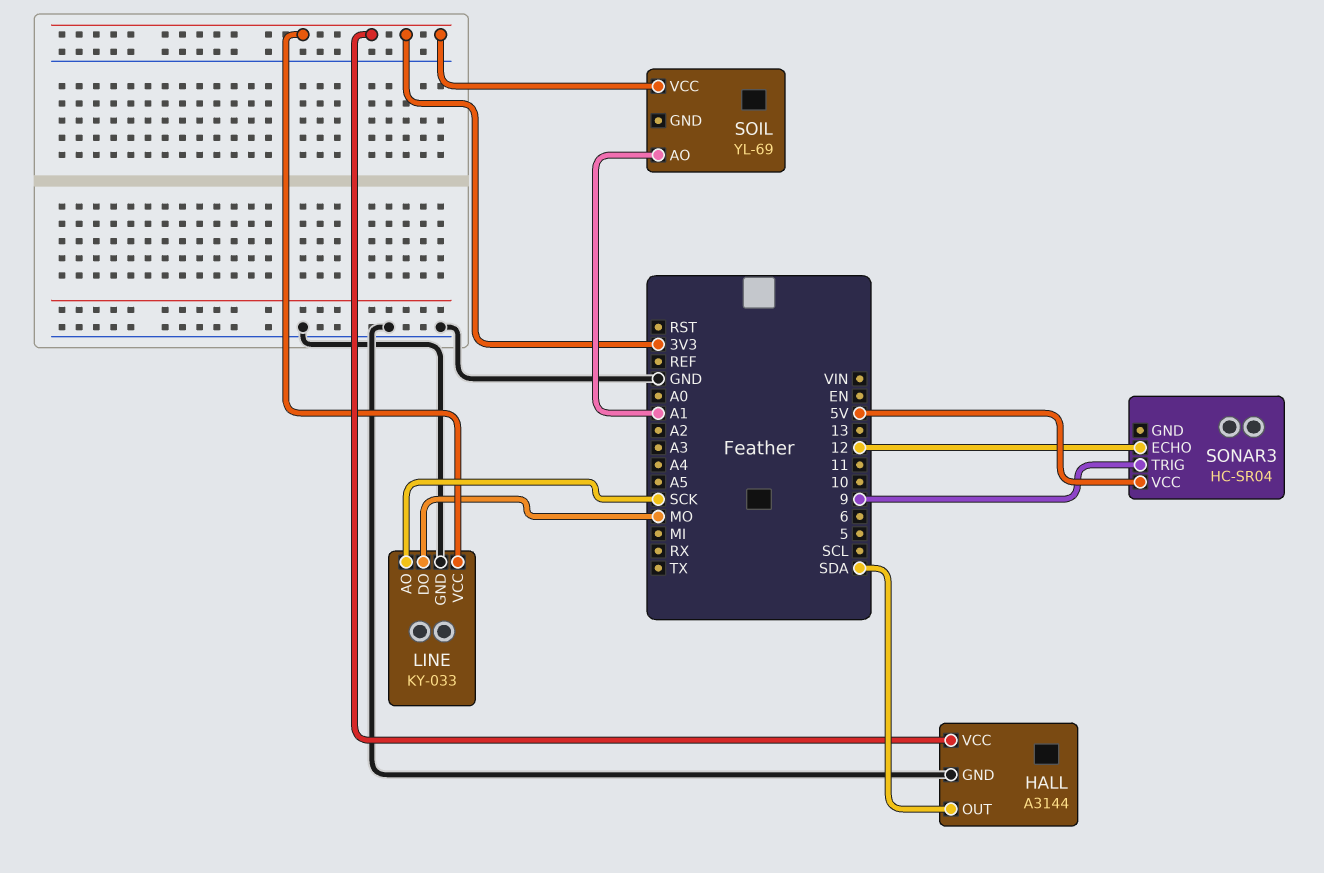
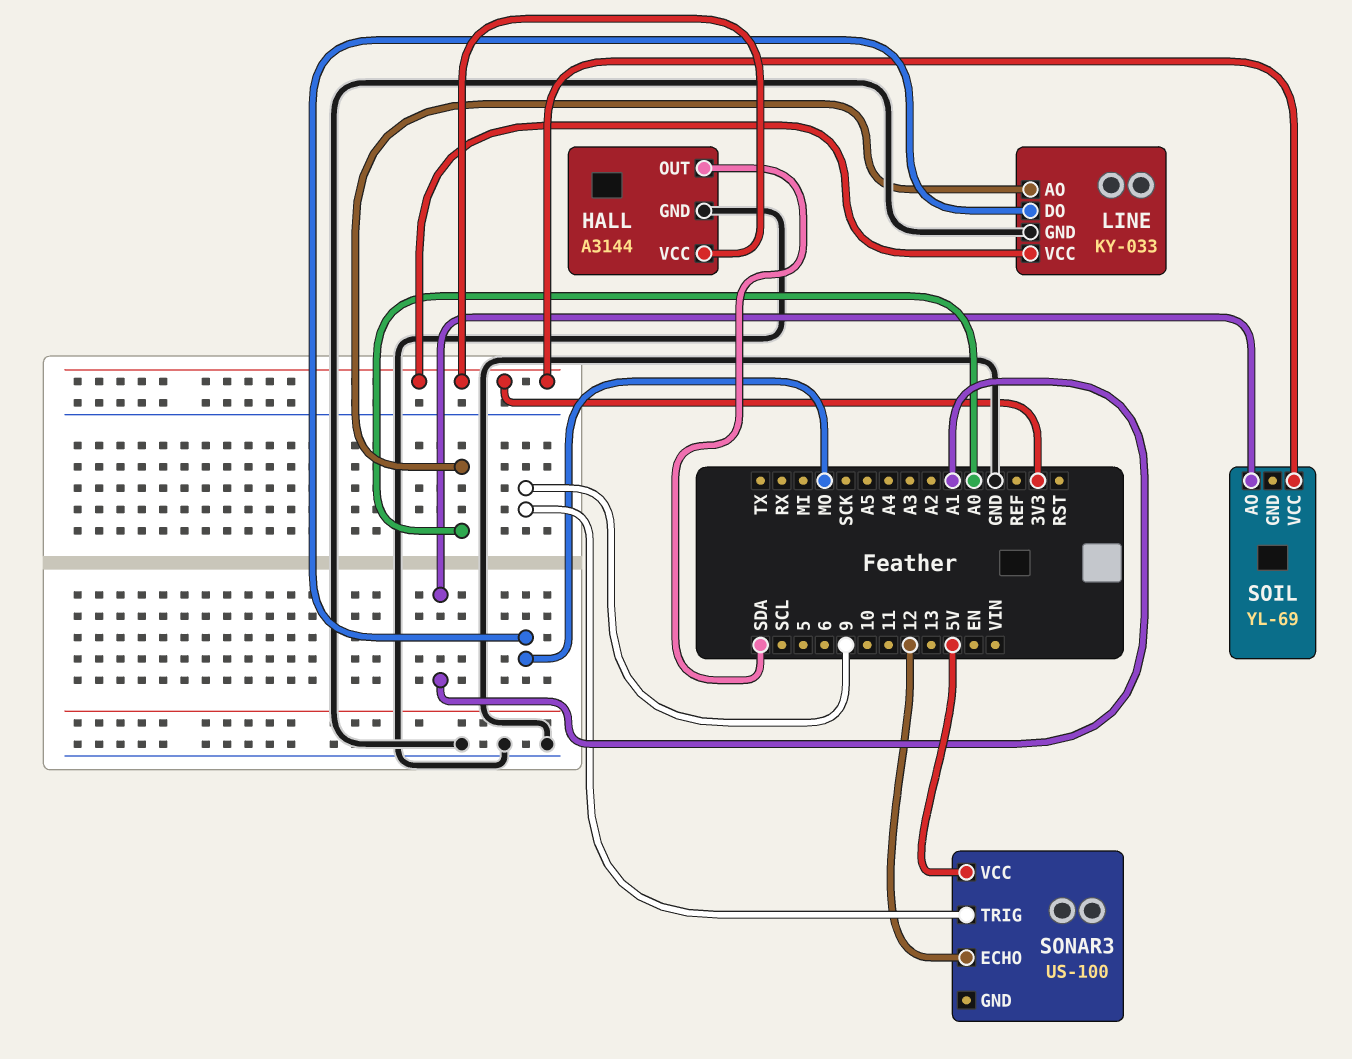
LINE pin AO: SCK -> A0
SONAR3: HC-SR04 -> US-100

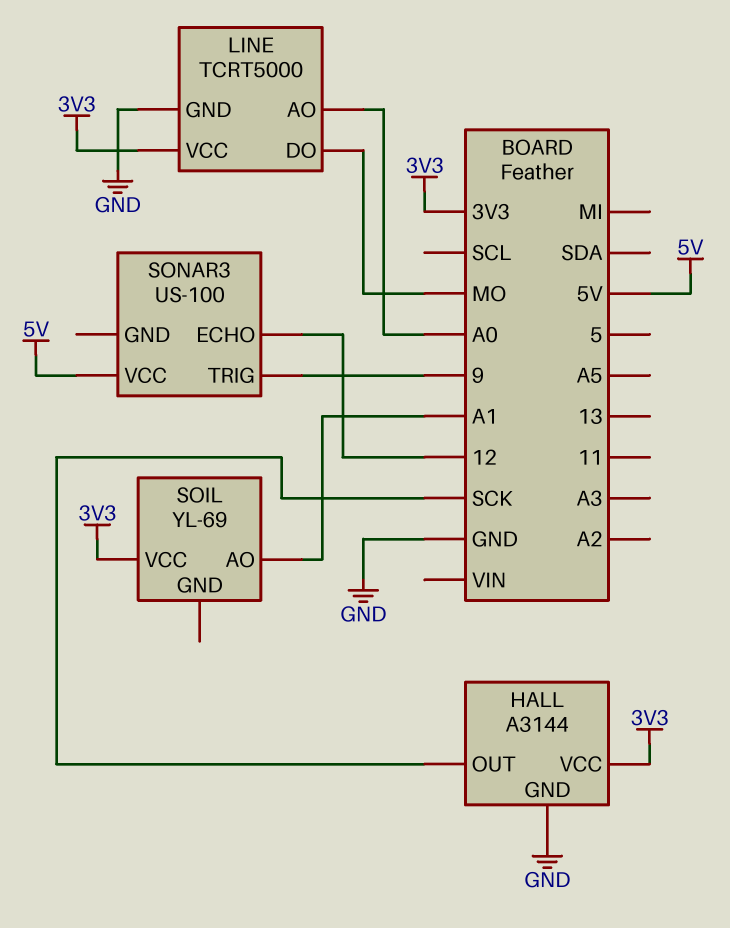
HALL pin OUT: SDA -> SCK
LINE: KY-033 -> TCRT5000

